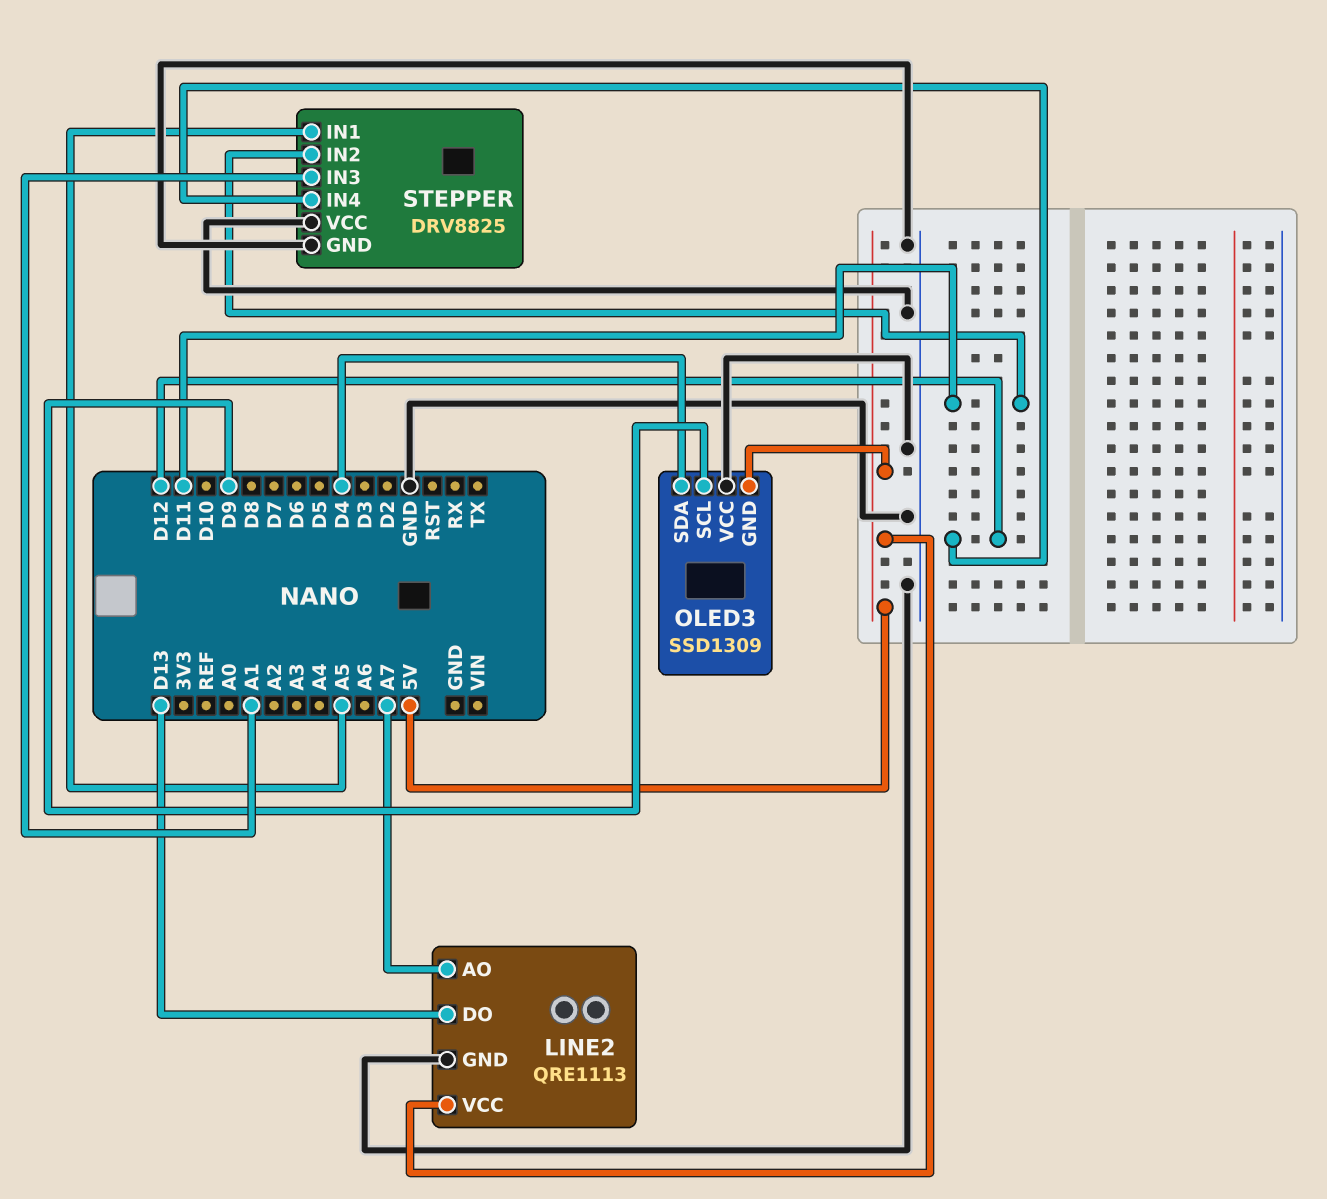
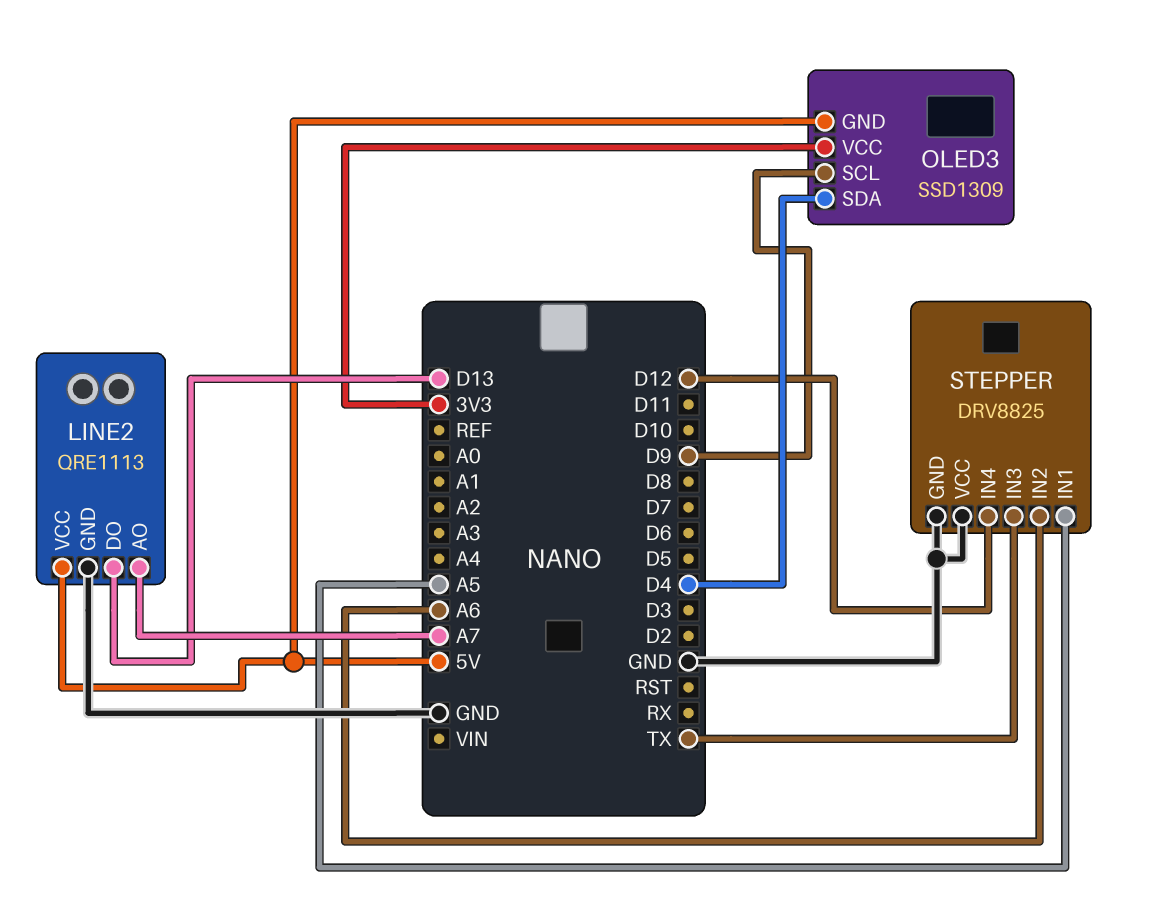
OLED3 pin VCC: GND -> 3V3
STEPPER pin IN2: D11 -> A6
STEPPER pin IN3: A1 -> TX

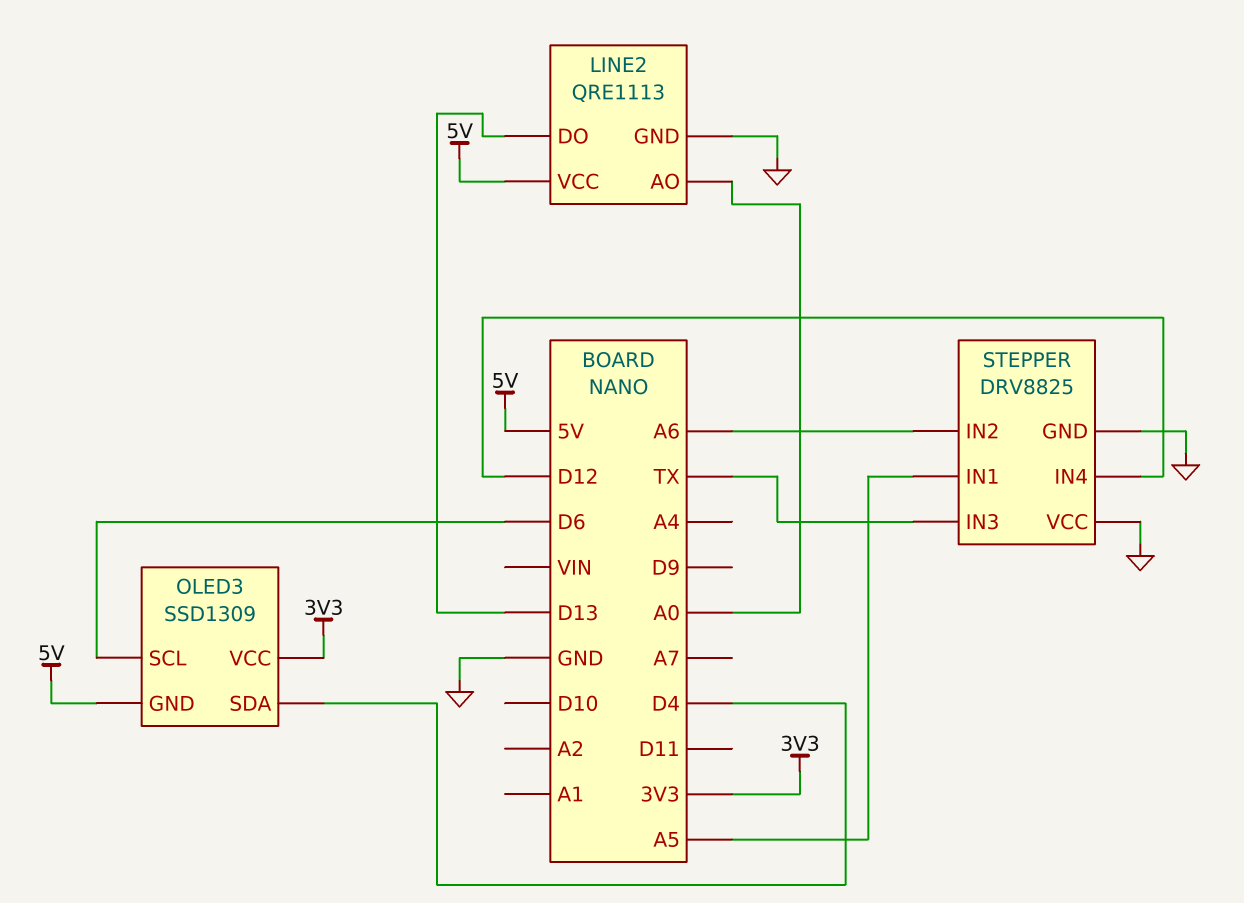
LINE2 pin AO: A7 -> A0
OLED3 pin SCL: D9 -> D6

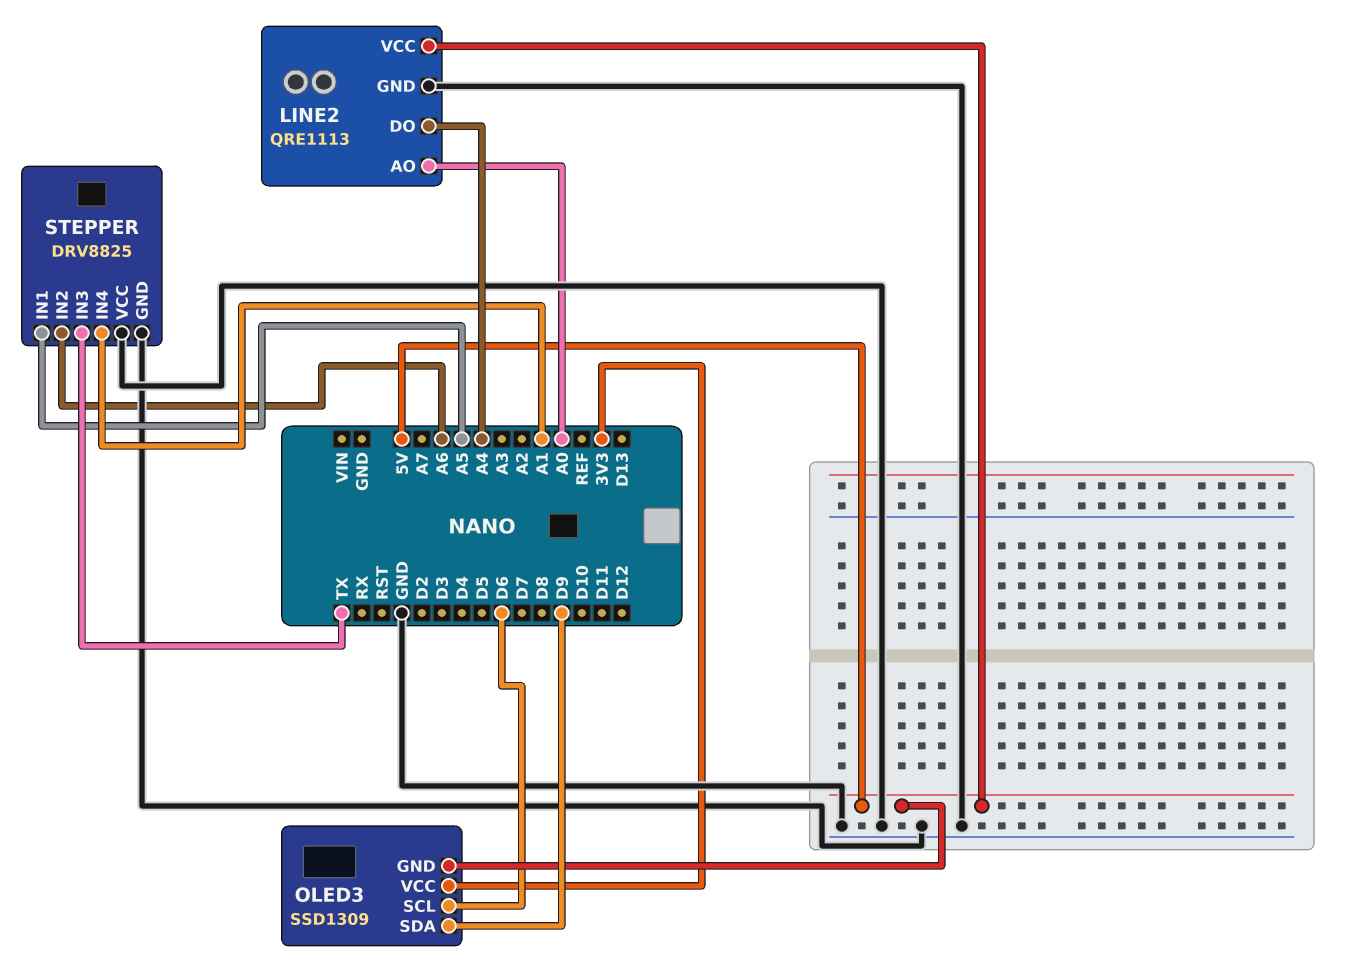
LINE2 pin DO: D13 -> A4
OLED3 pin SDA: D4 -> D9
STEPPER pin IN4: D12 -> A1

